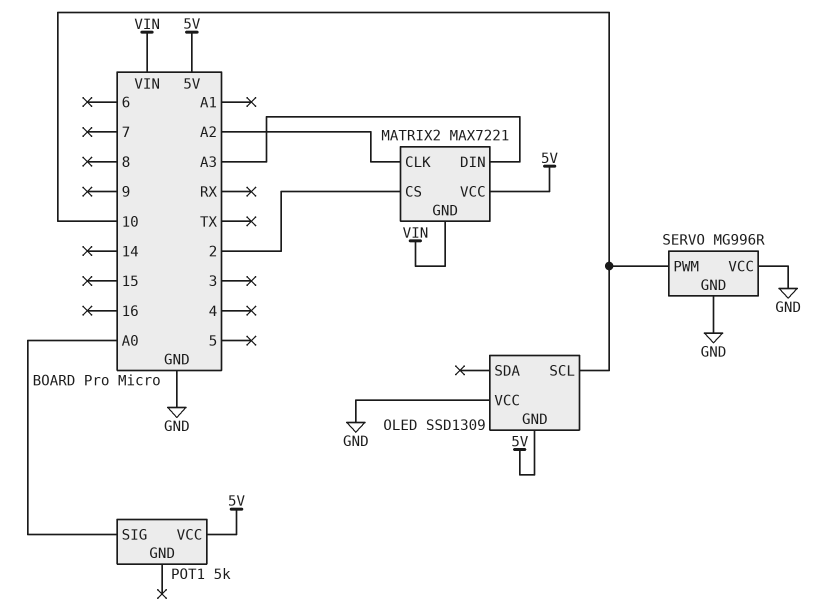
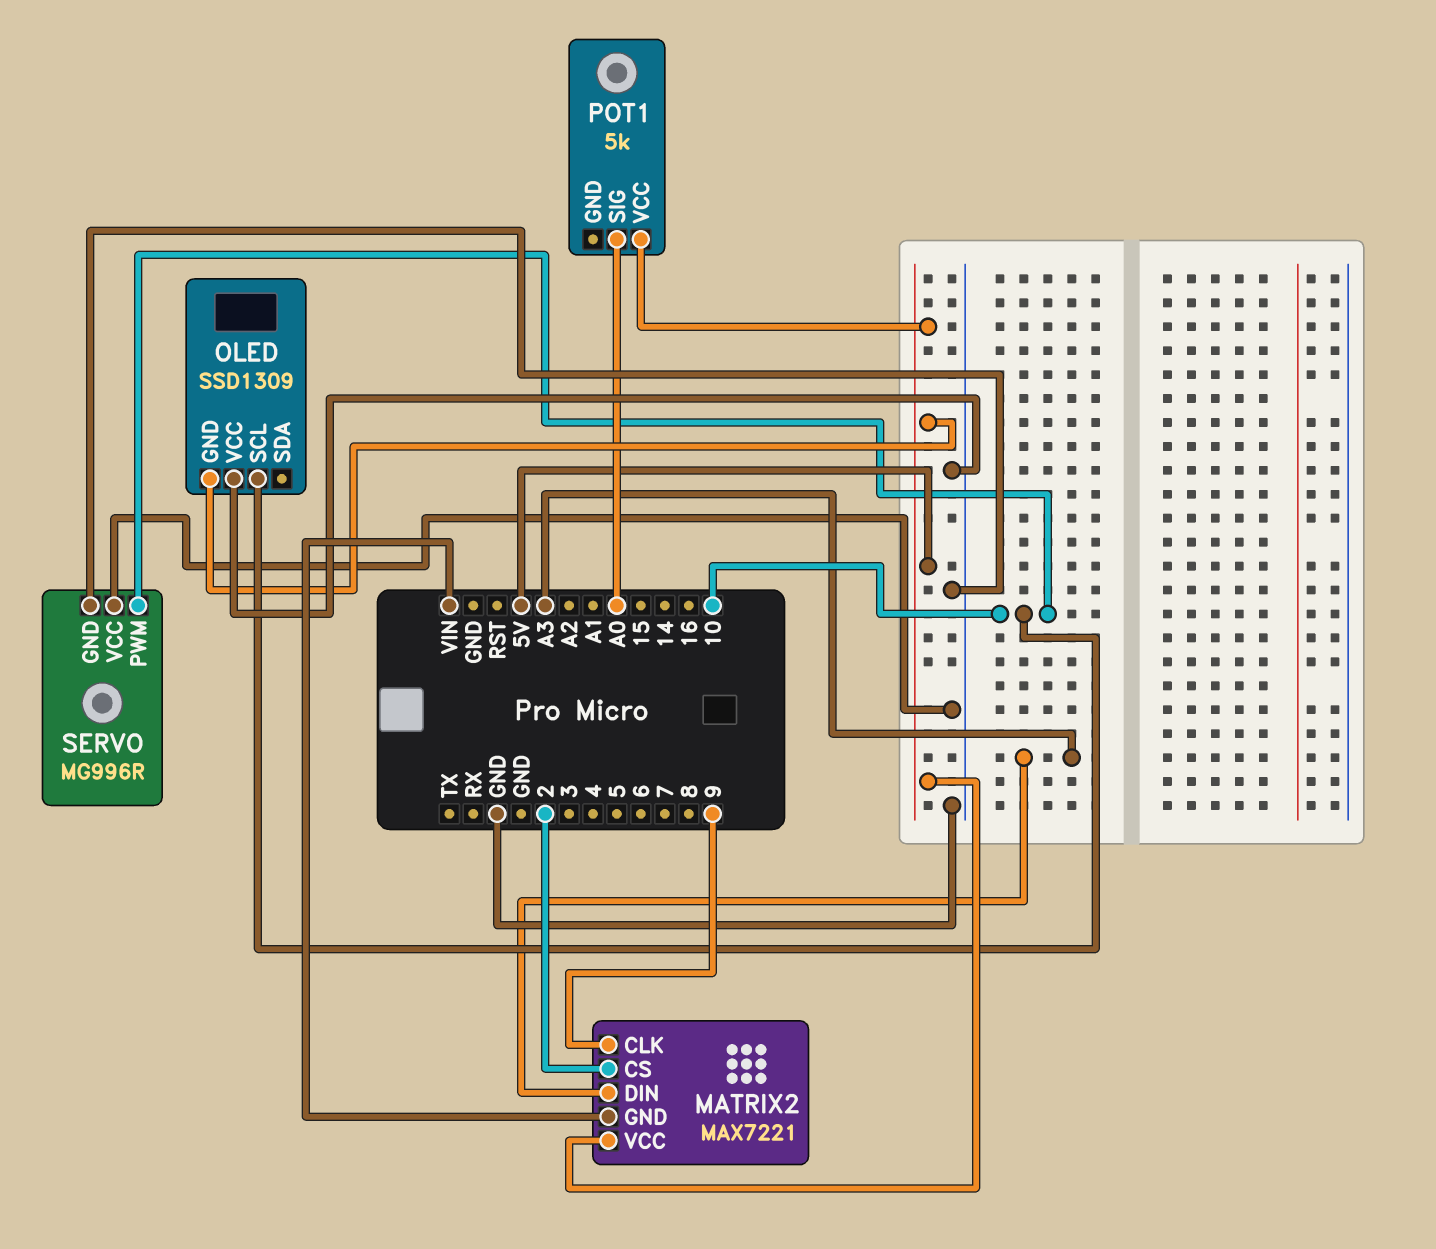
MATRIX2 pin CLK: A2 -> 9

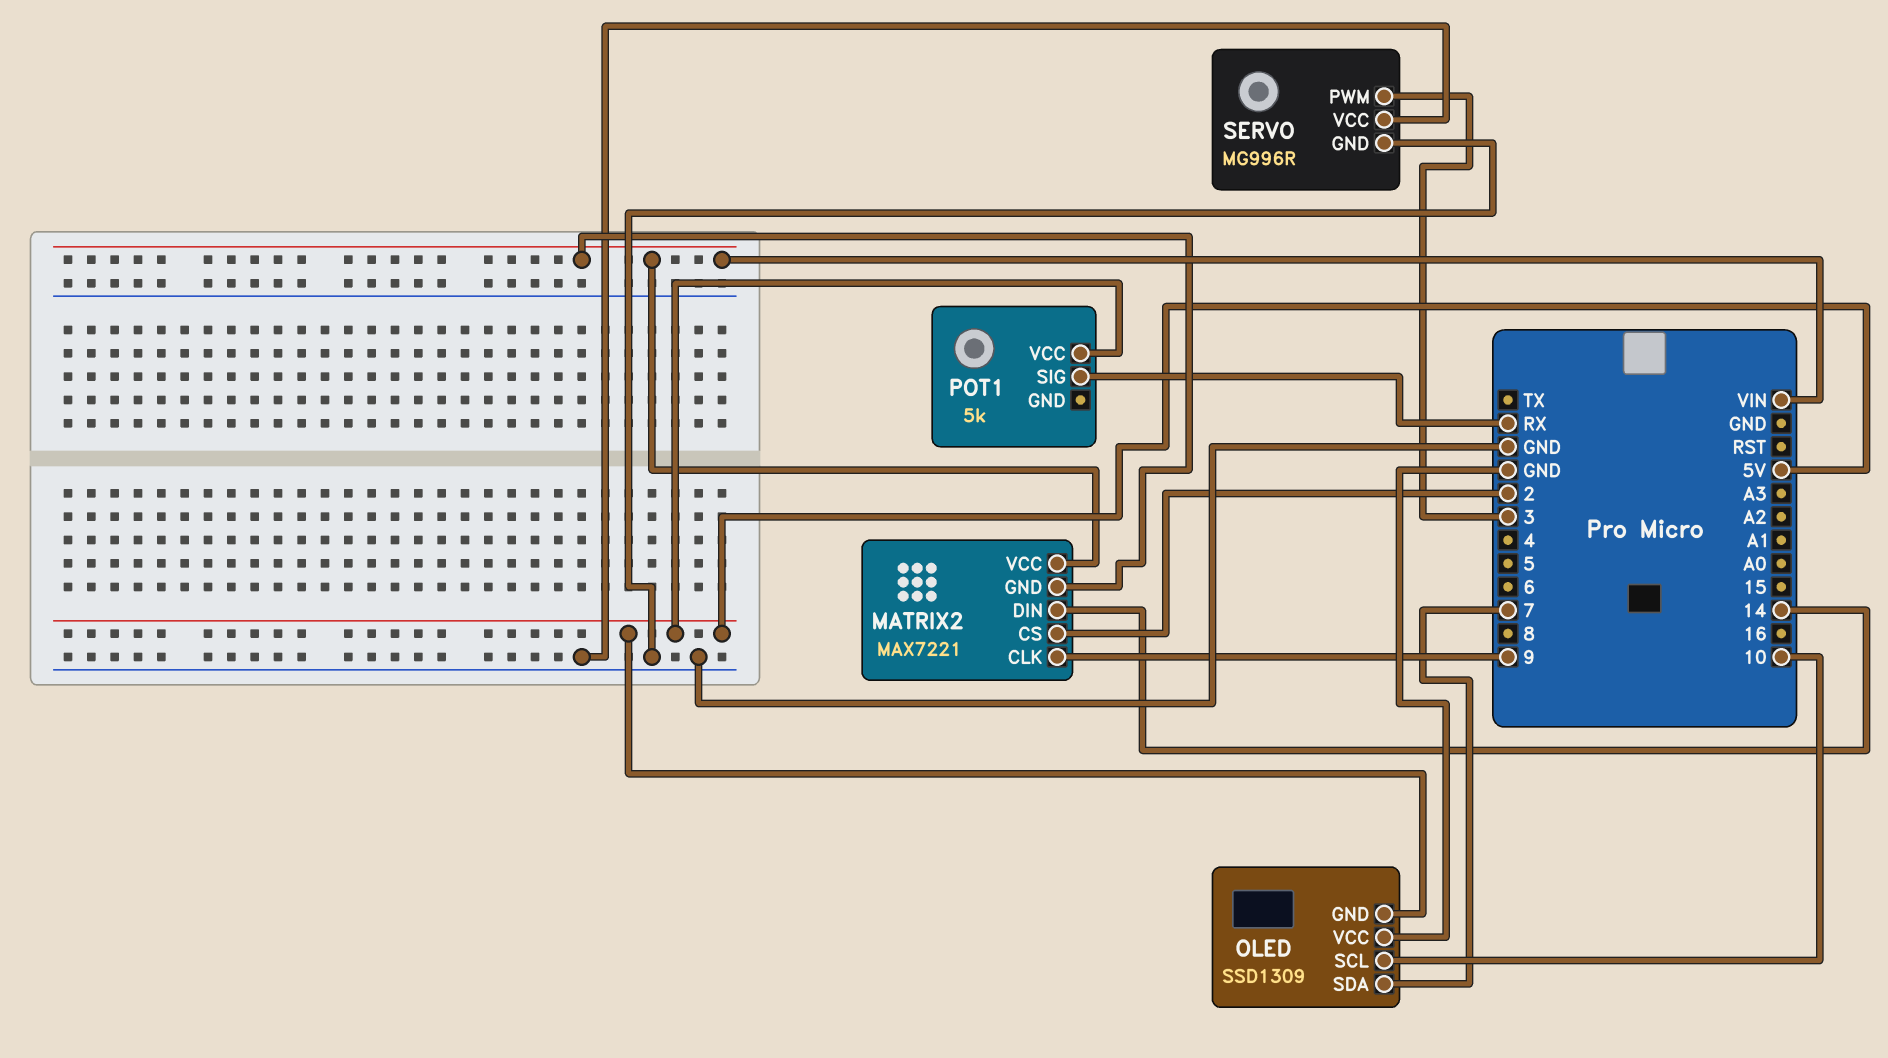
MATRIX2 pin DIN: A3 -> 14
MATRIX2 pin VCC: 5V -> VIN
OLED pin SDA: none -> 7
POT1 pin SIG: A0 -> RX
SERVO pin PWM: 10 -> 3

